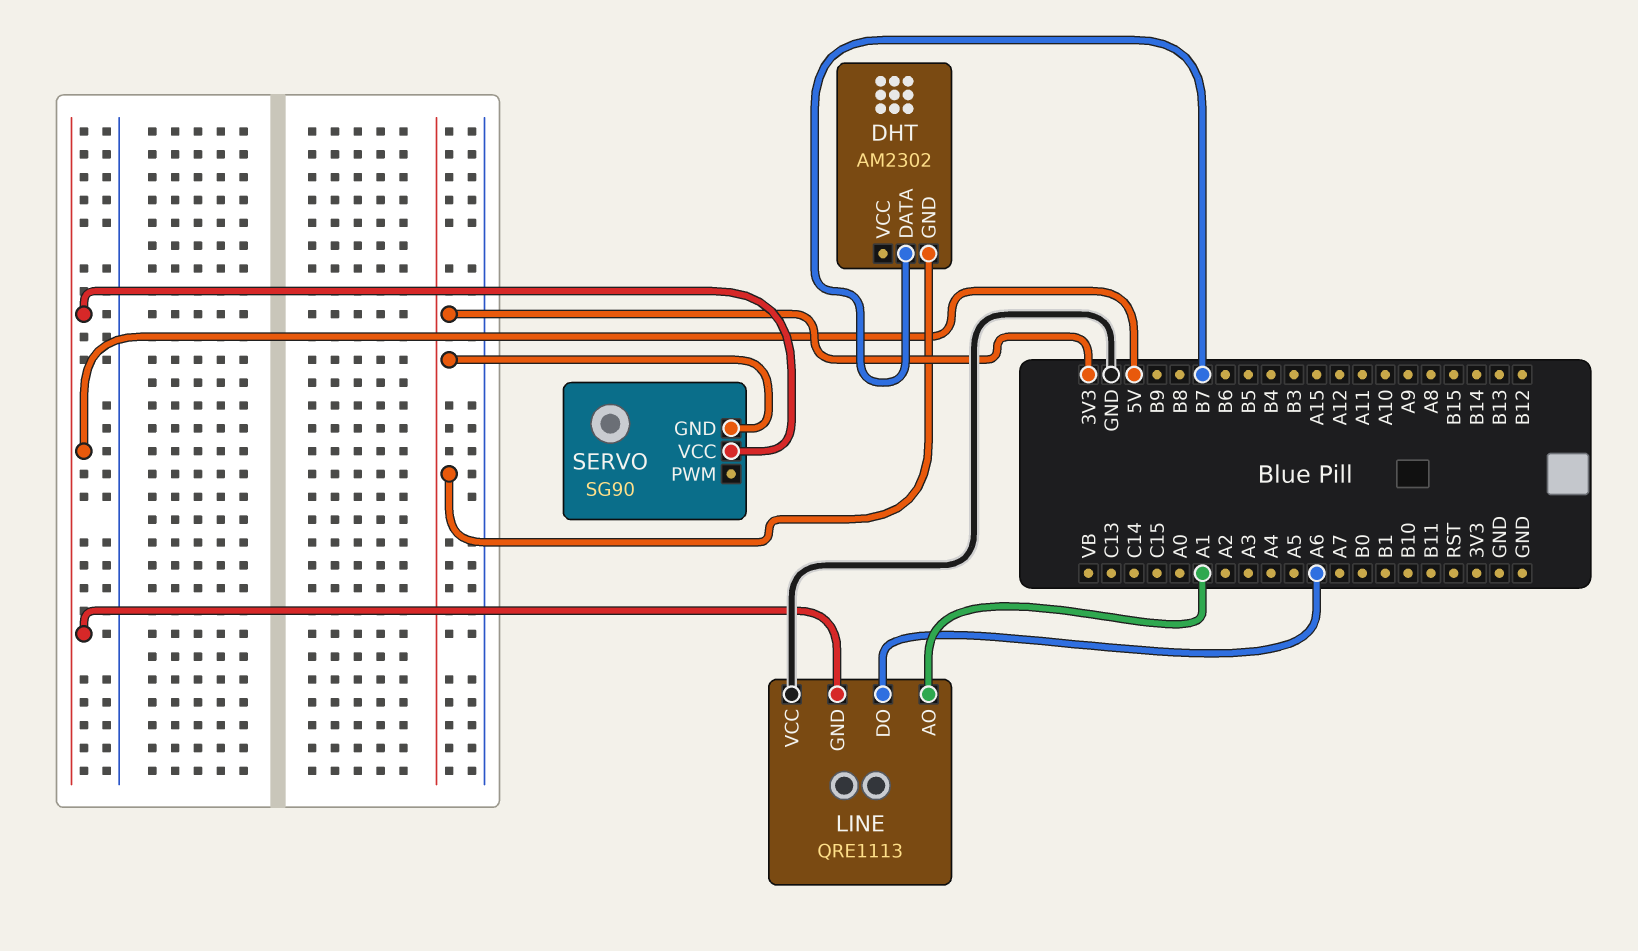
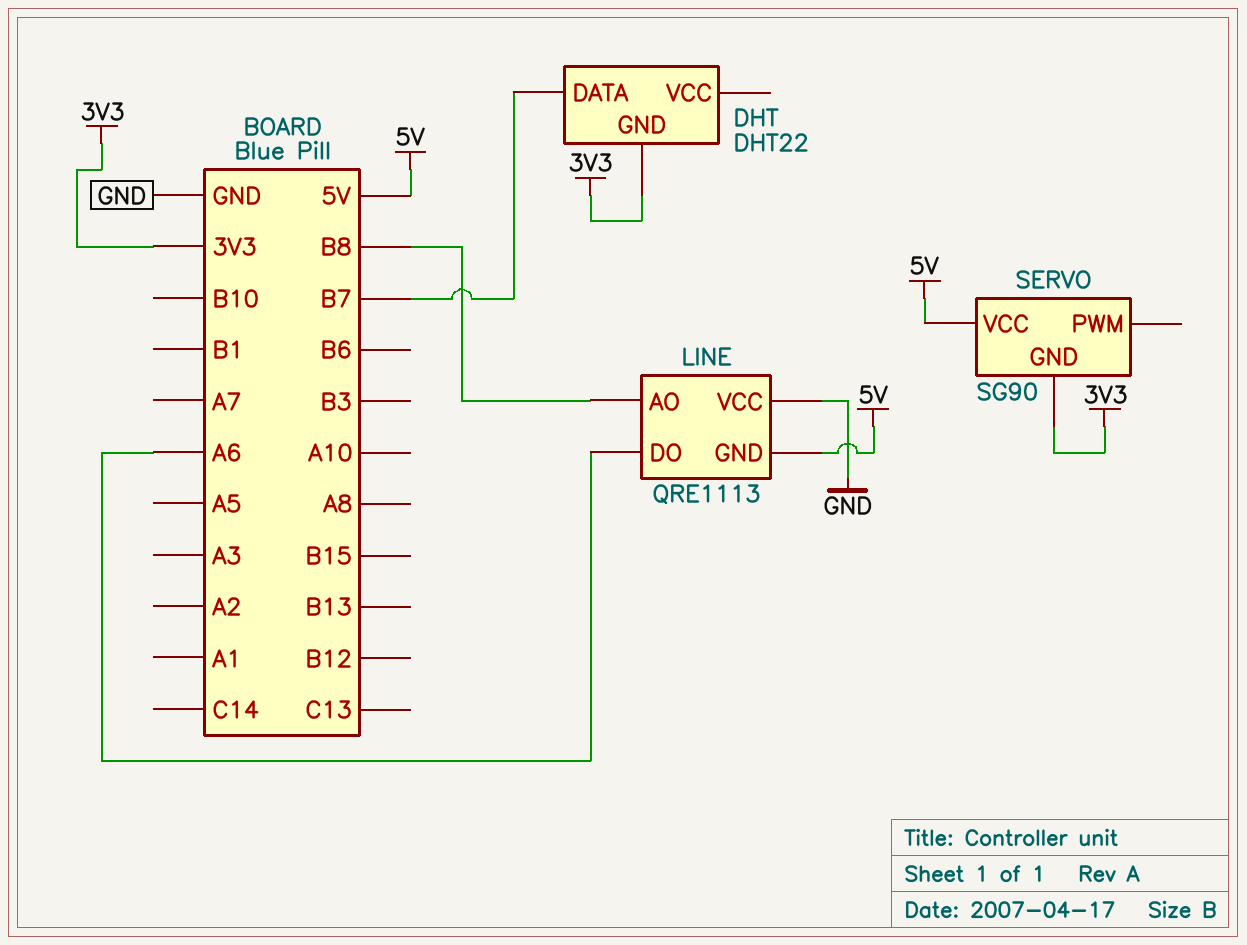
DHT: AM2302 -> DHT22
LINE pin AO: A1 -> B8

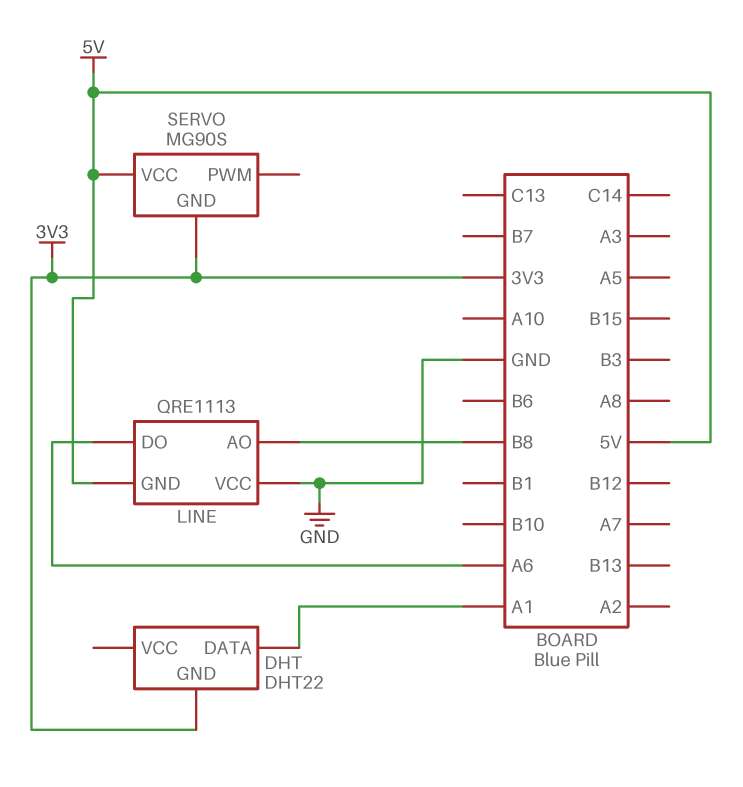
DHT pin DATA: B7 -> A1
SERVO: SG90 -> MG90S

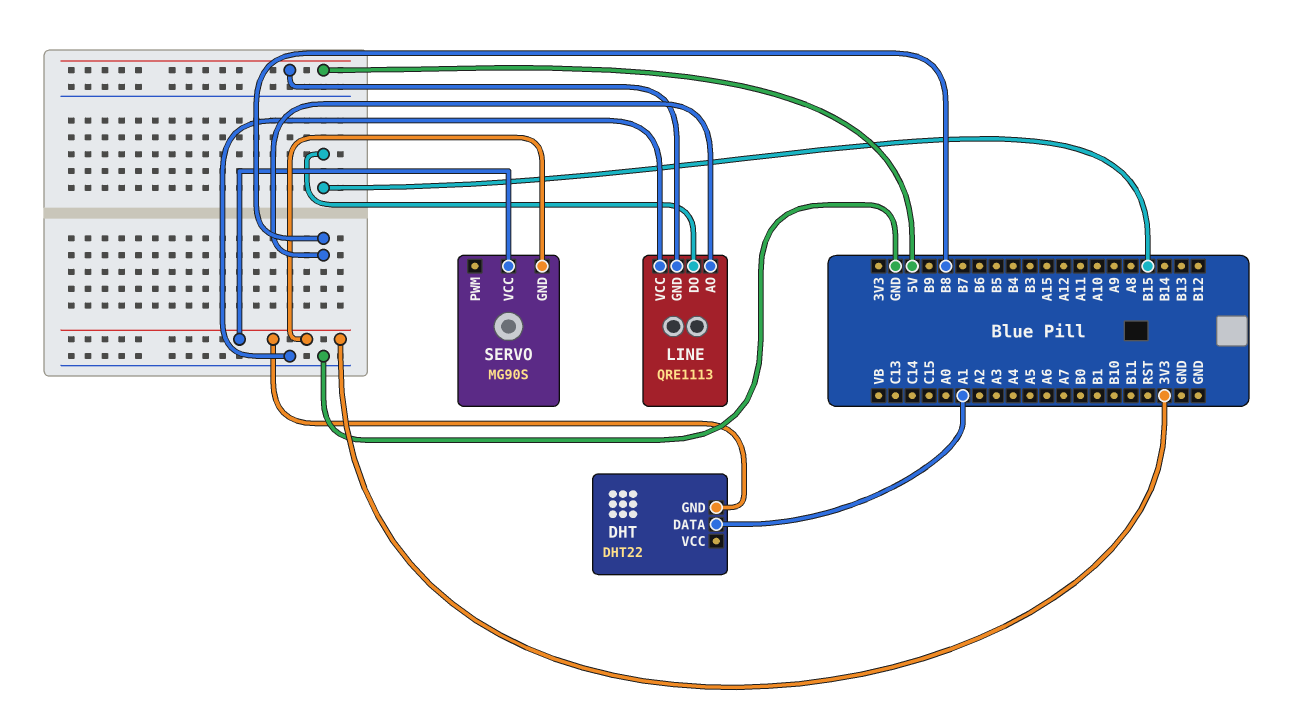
LINE pin DO: A6 -> B15
SERVO pin VCC: 5V -> 3V3

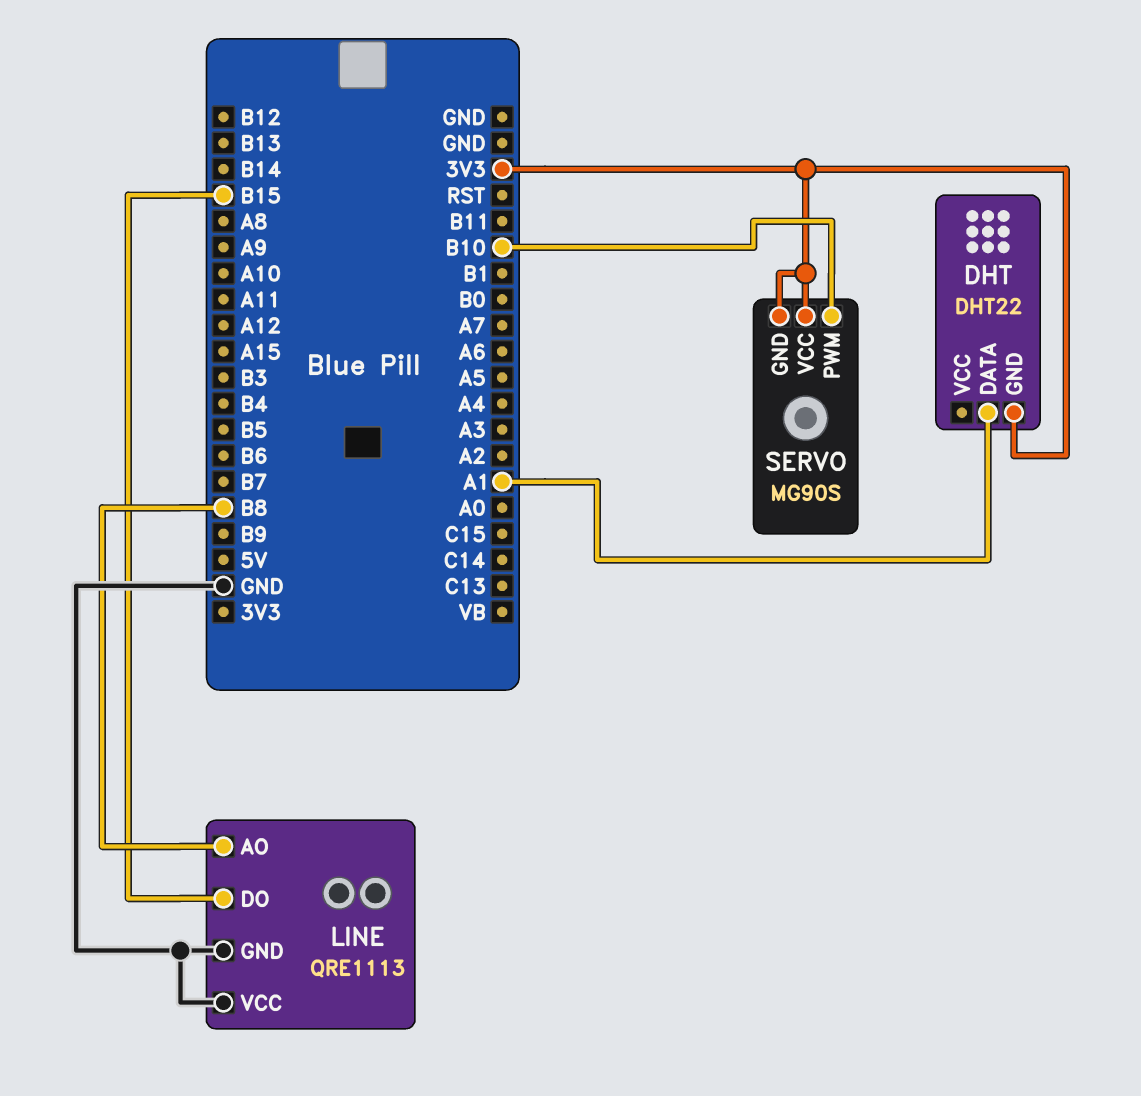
LINE pin GND: 5V -> GND
SERVO pin PWM: none -> B10

